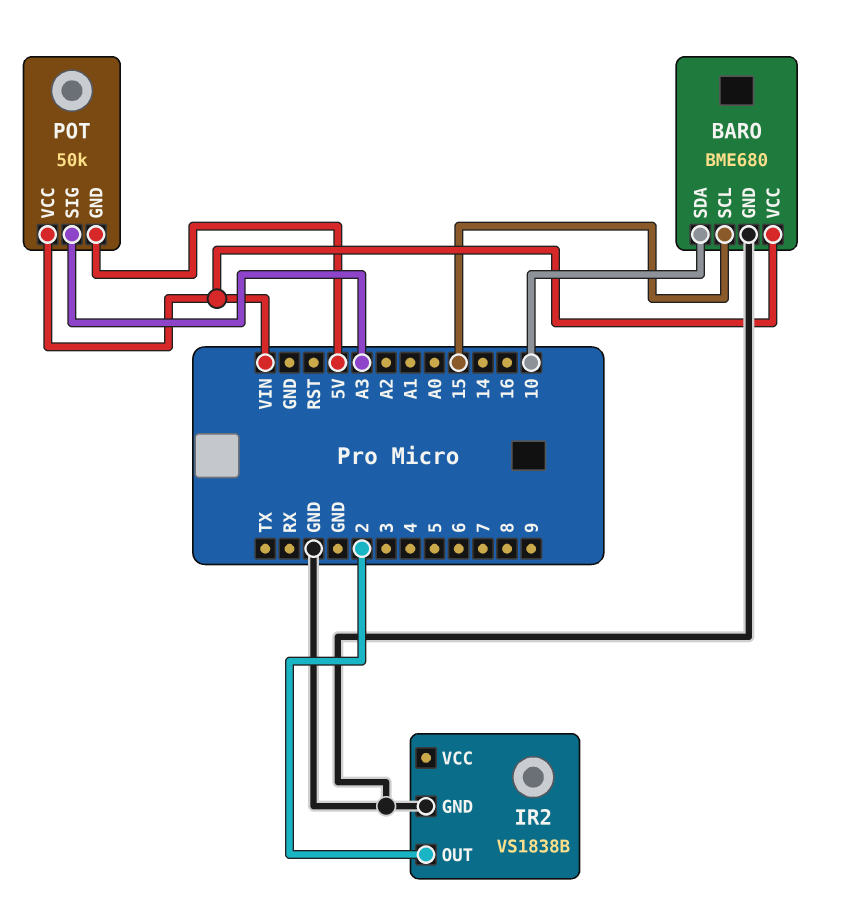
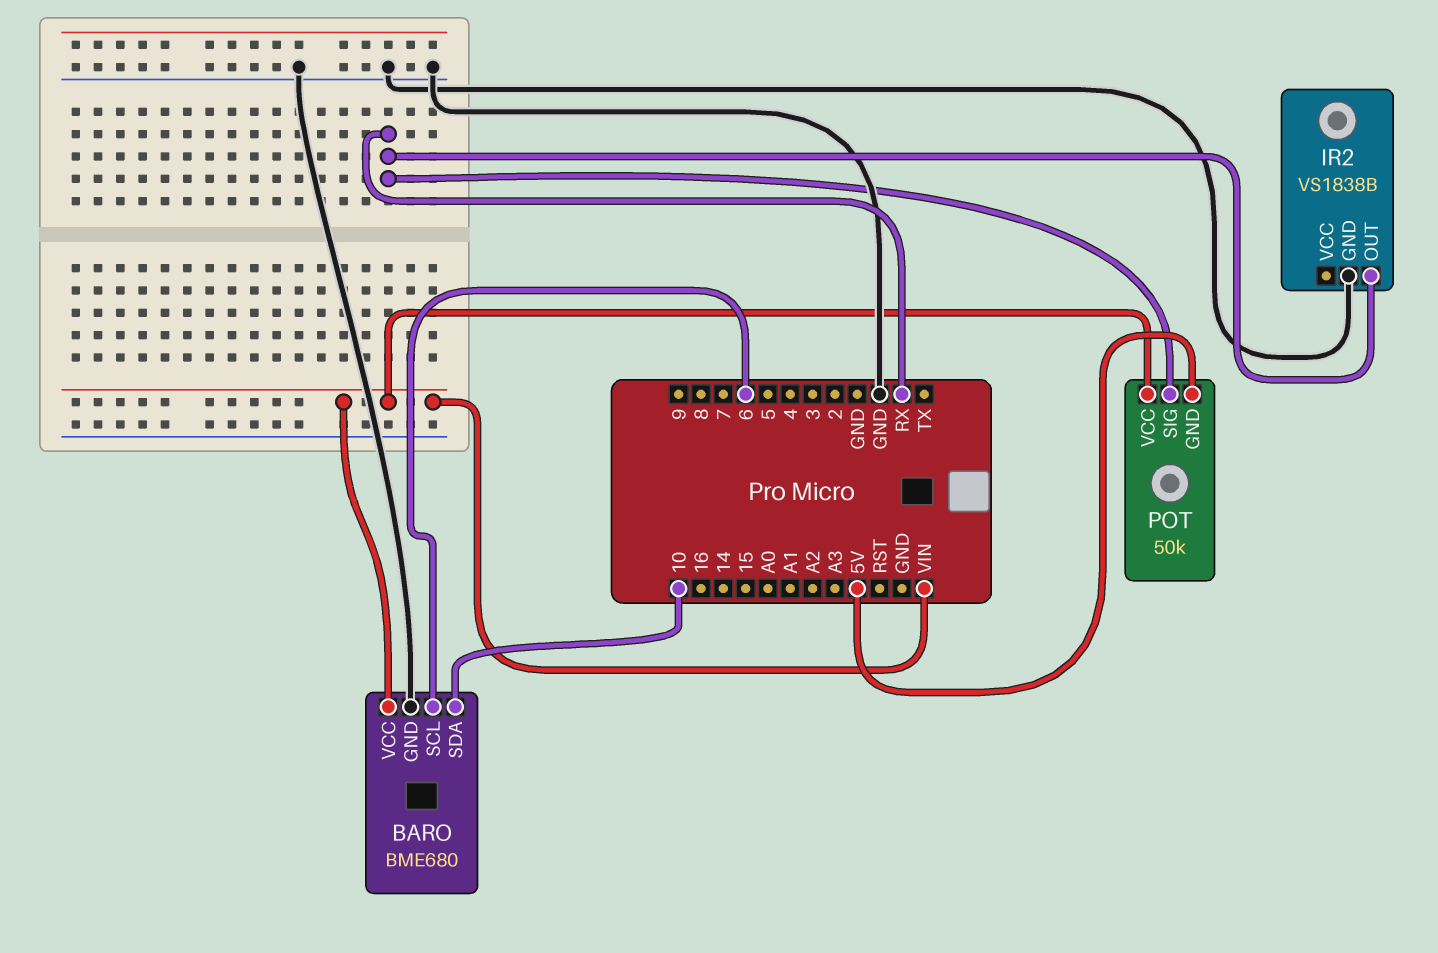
BARO pin SCL: 15 -> 6
IR2 pin OUT: 2 -> RX
POT pin SIG: A3 -> RX

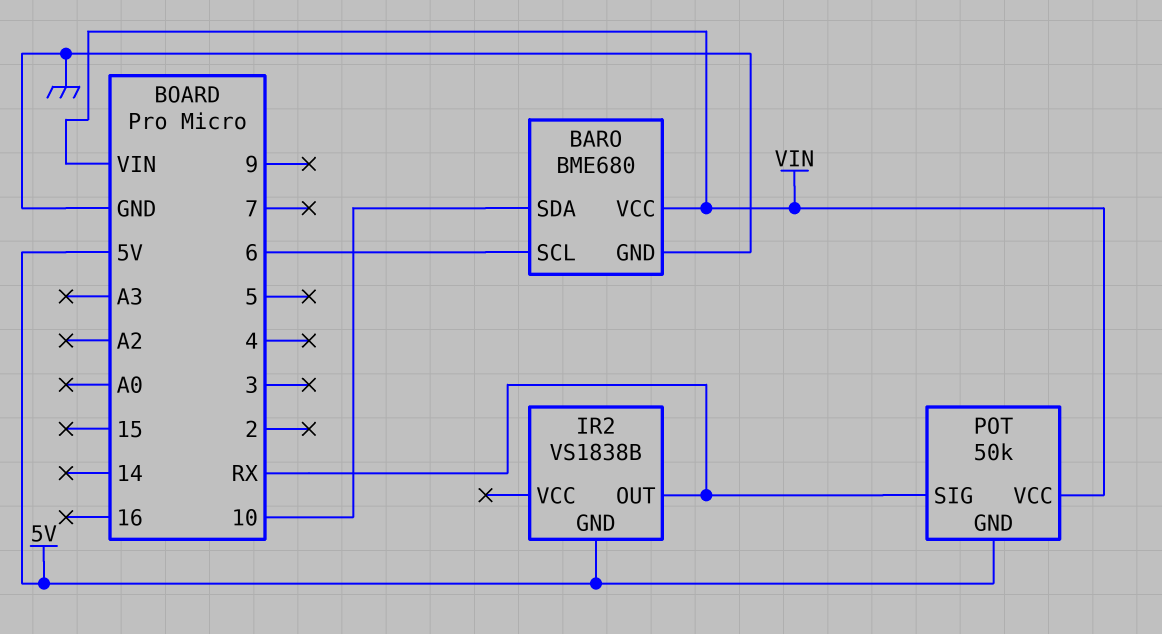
IR2 pin GND: GND -> 5V

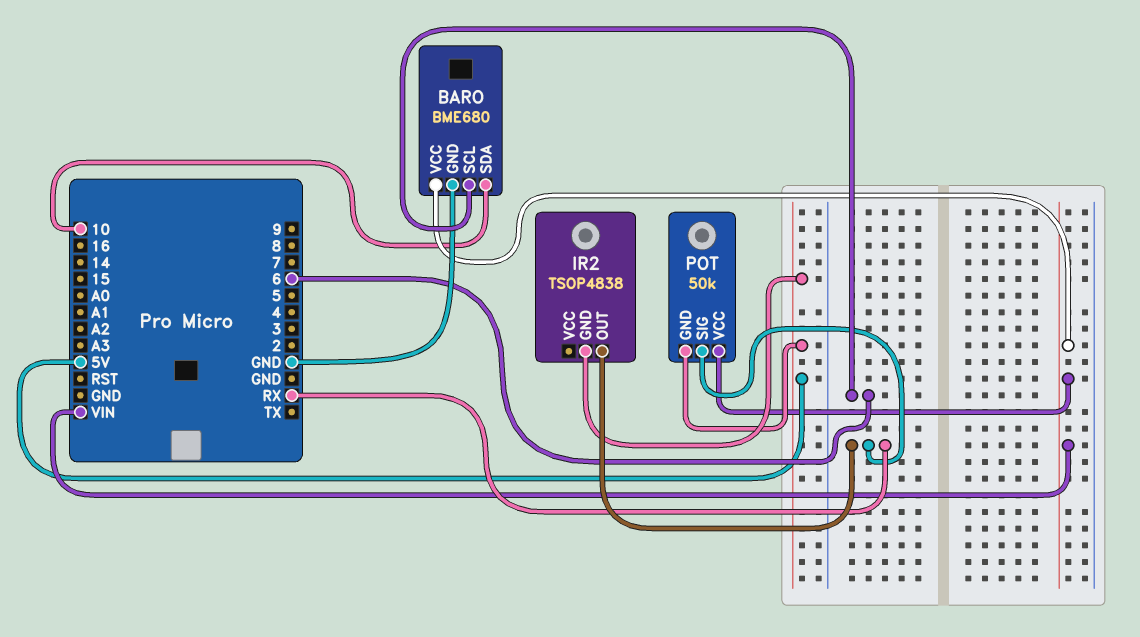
IR2: VS1838B -> TSOP4838

